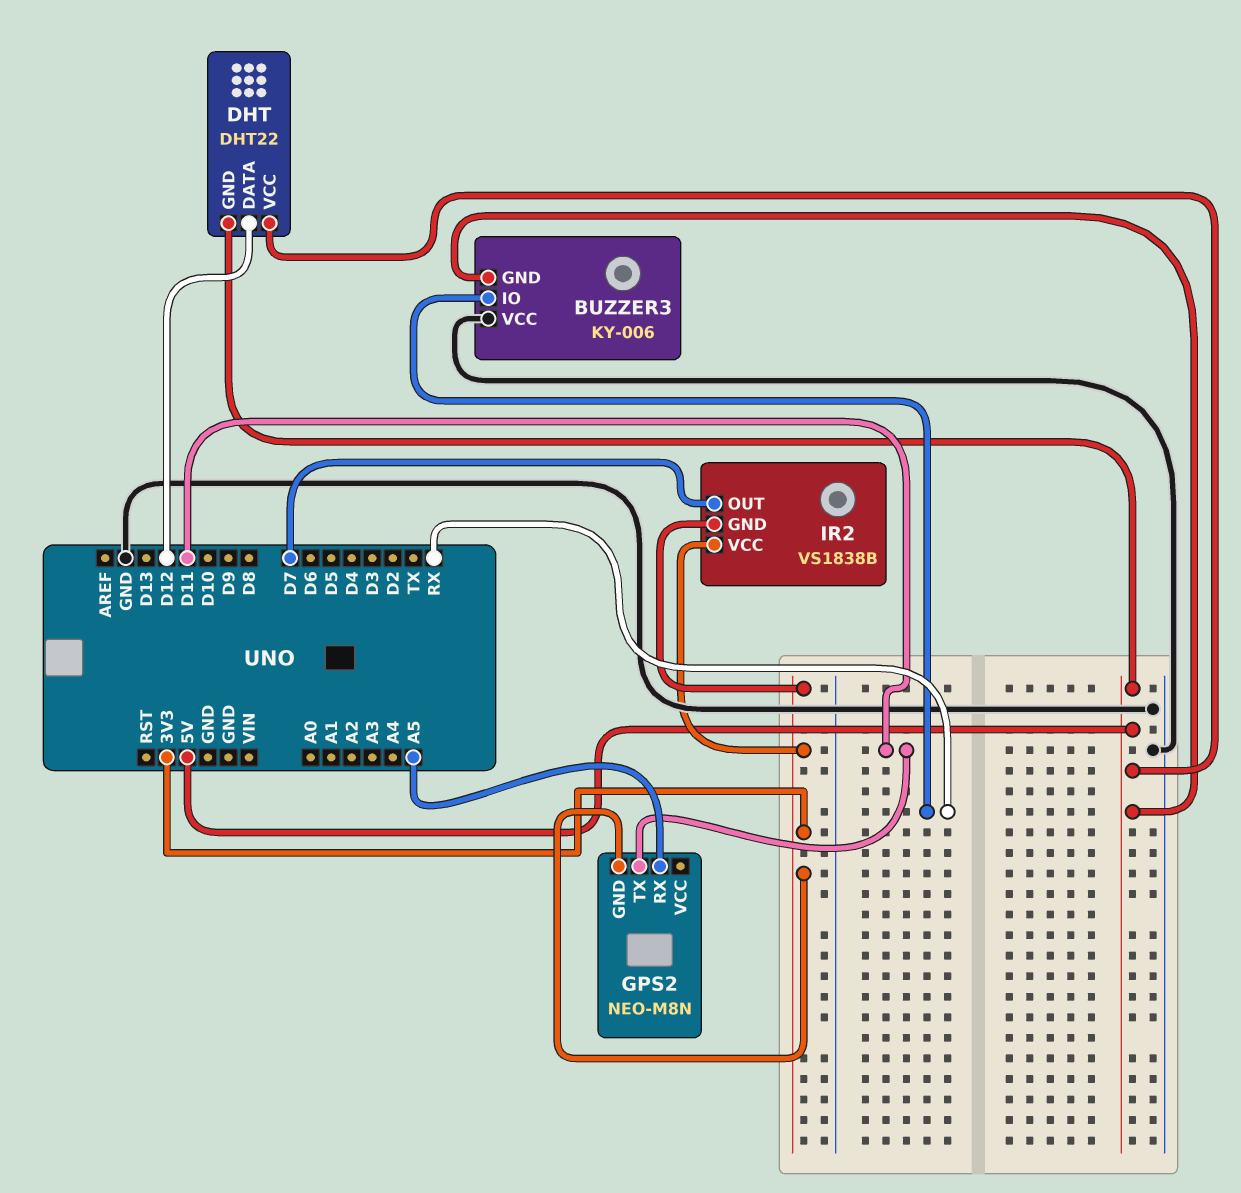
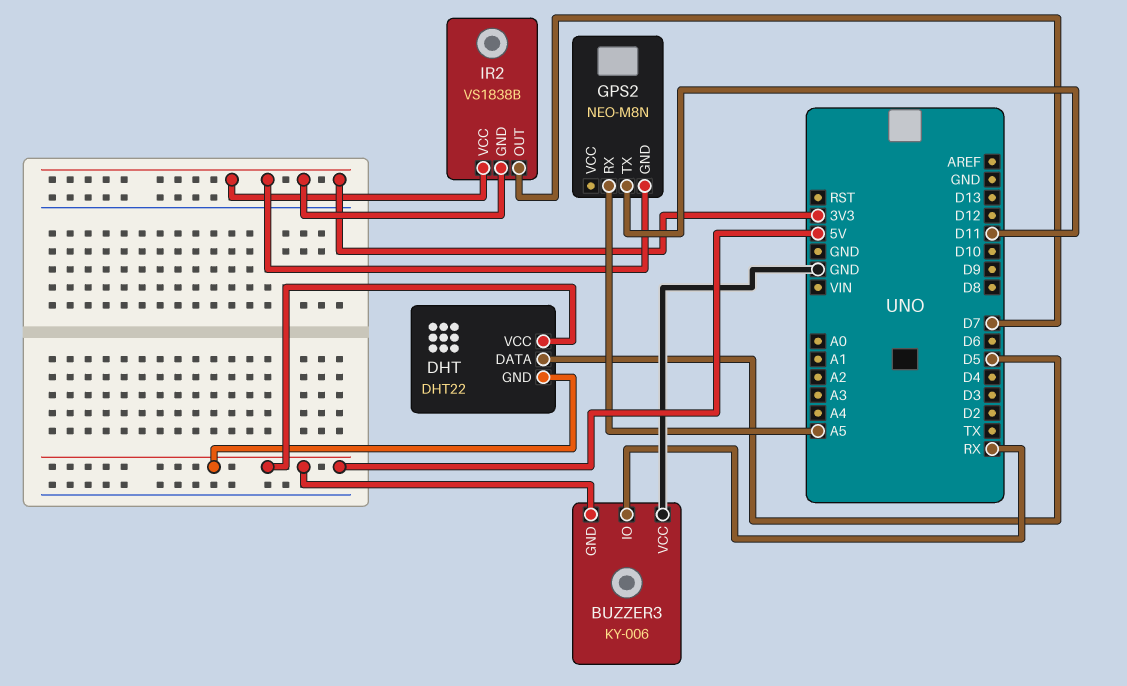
DHT pin DATA: D12 -> D5

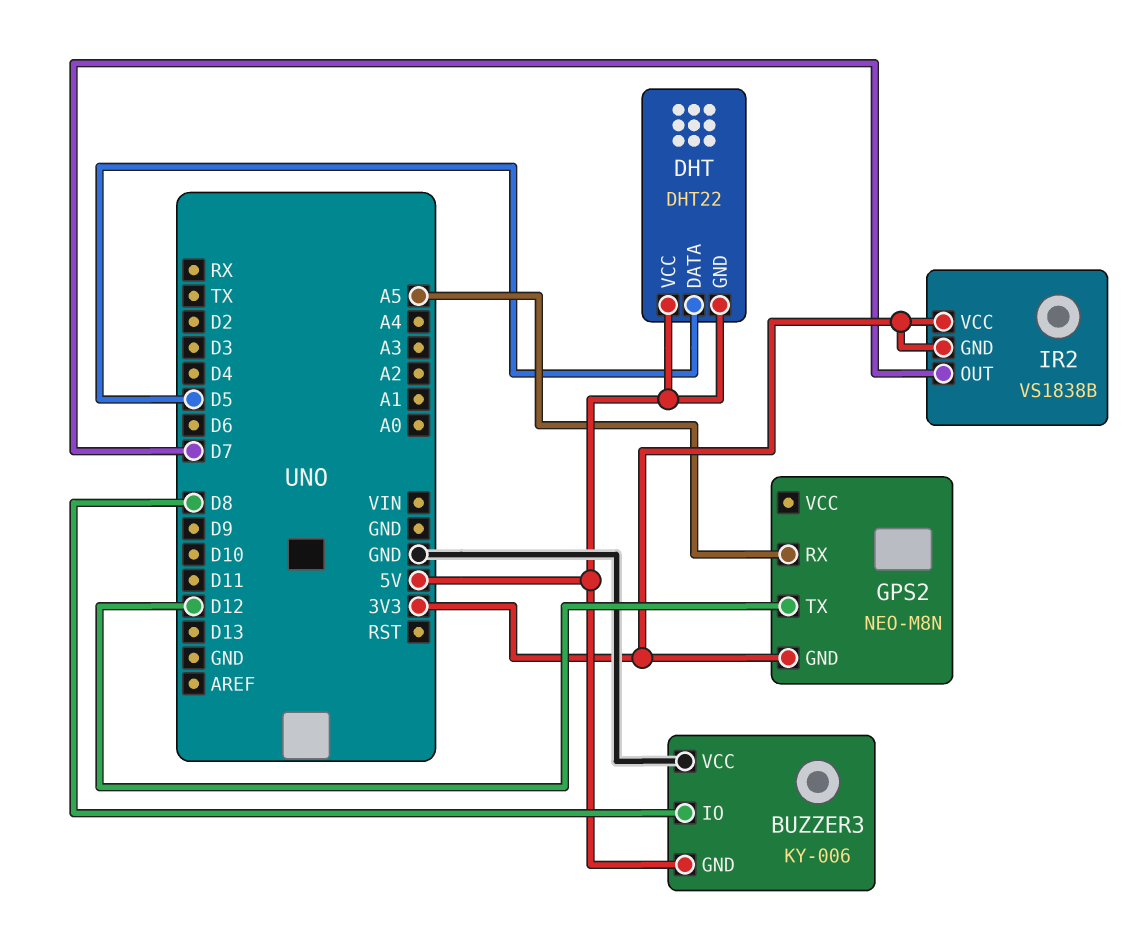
BUZZER3 pin IO: RX -> D8
GPS2 pin TX: D11 -> D12

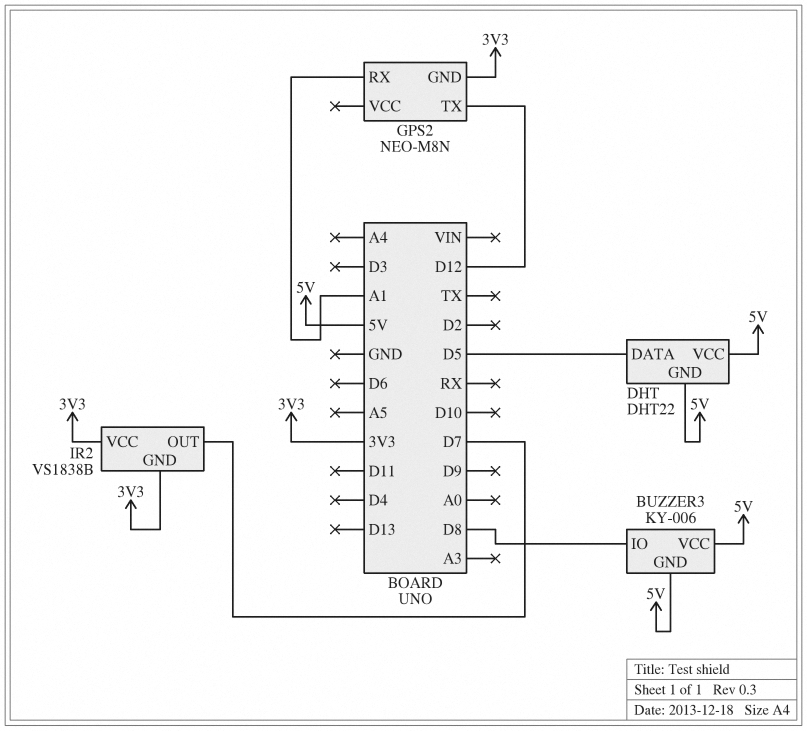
BUZZER3 pin VCC: GND -> 5V
GPS2 pin RX: A5 -> A1

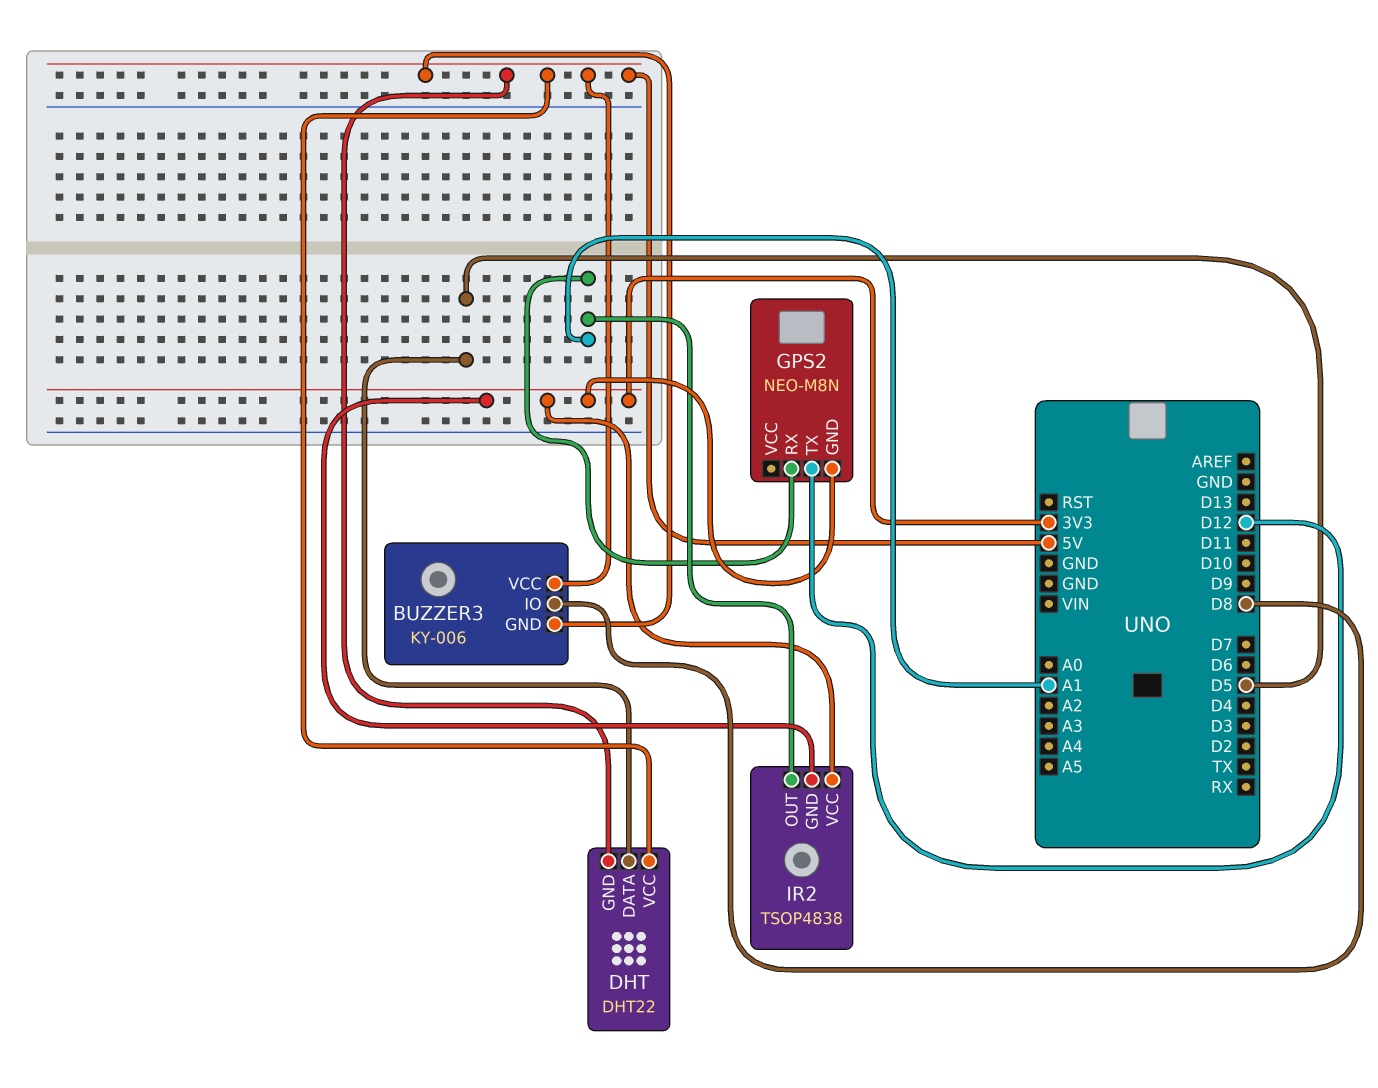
IR2: VS1838B -> TSOP4838
IR2 pin OUT: D7 -> A1

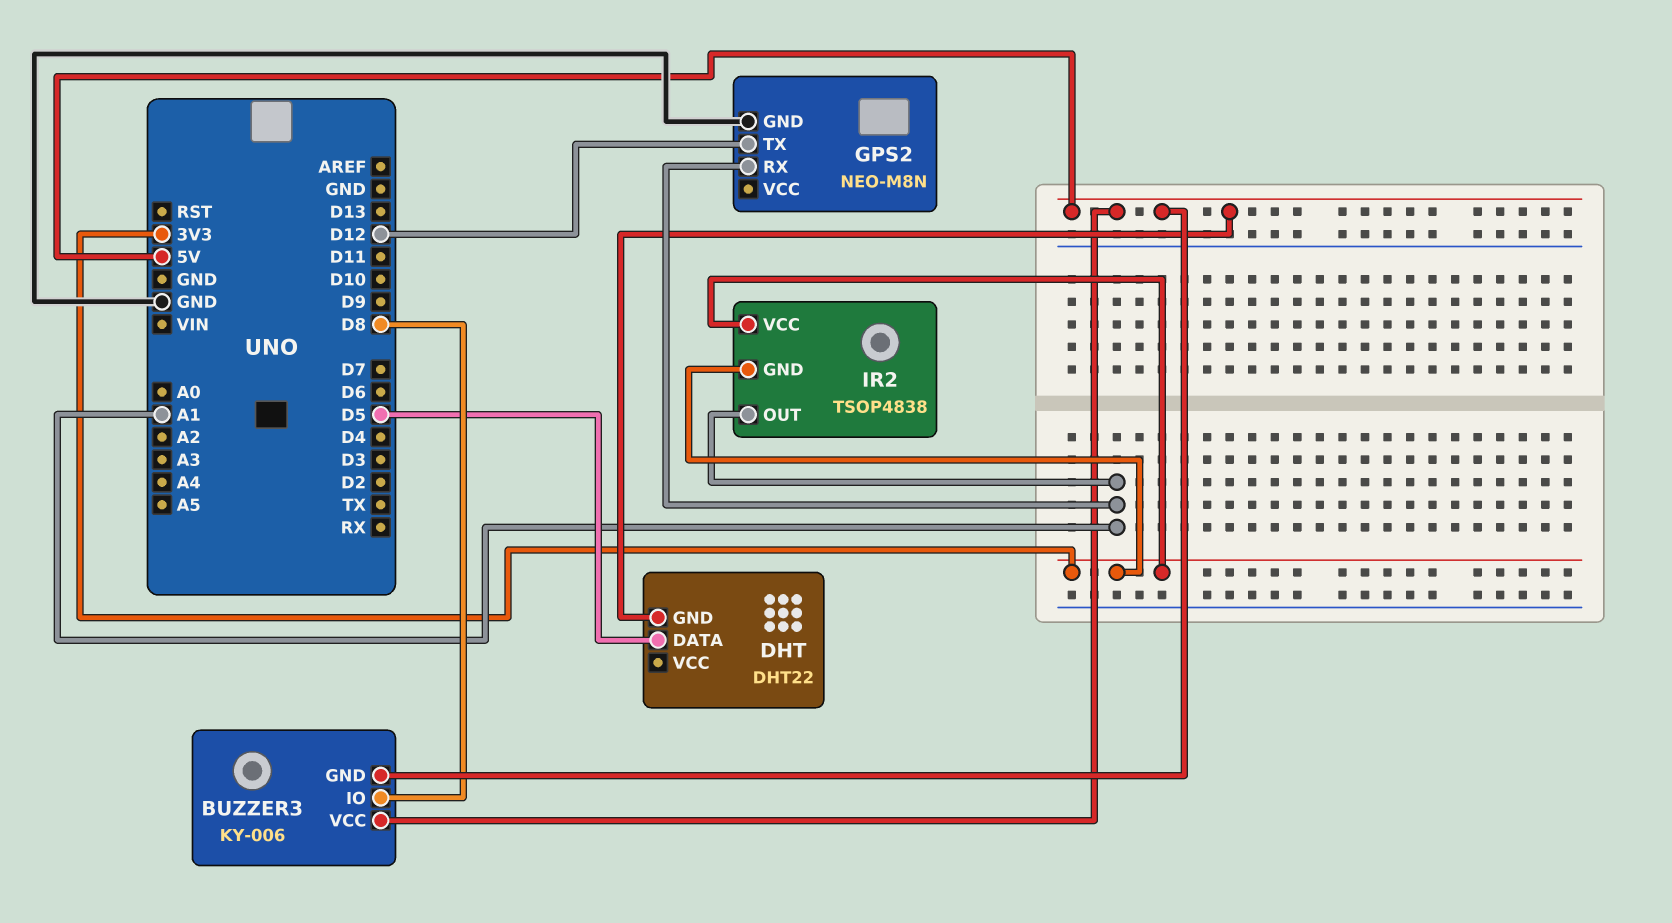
DHT pin VCC: 5V -> none
GPS2 pin GND: 3V3 -> GND

